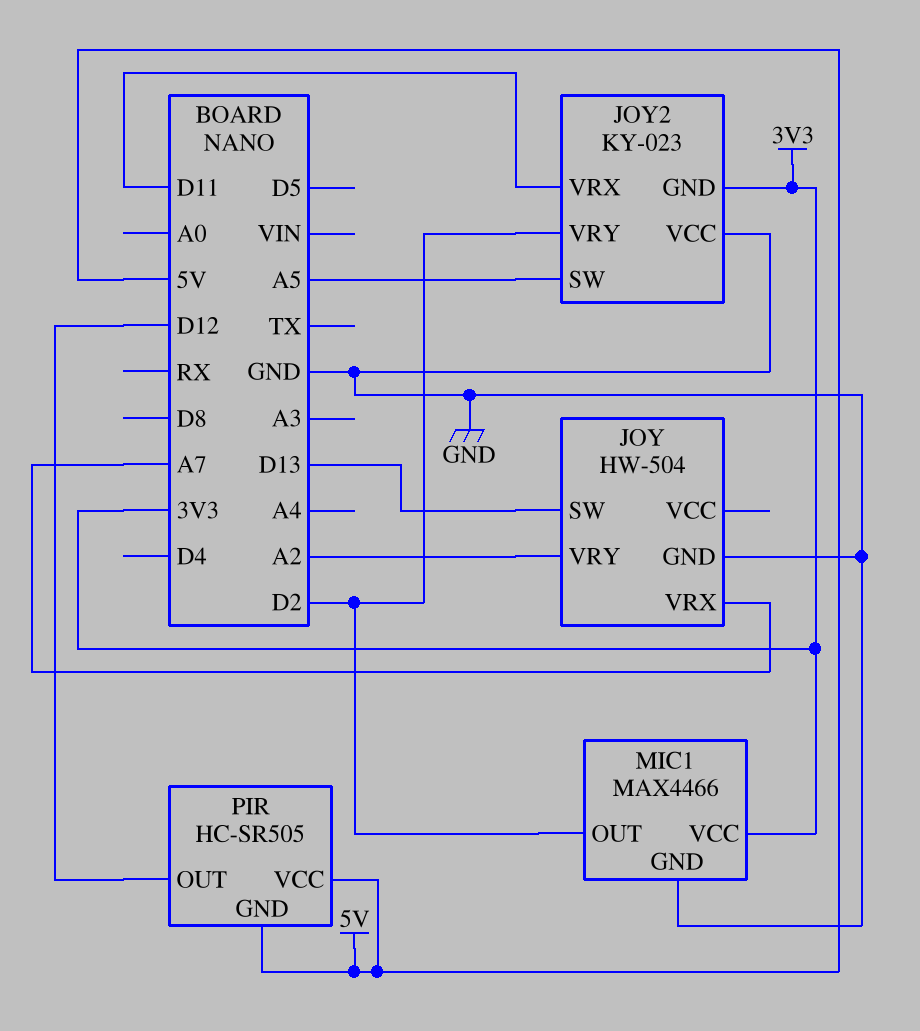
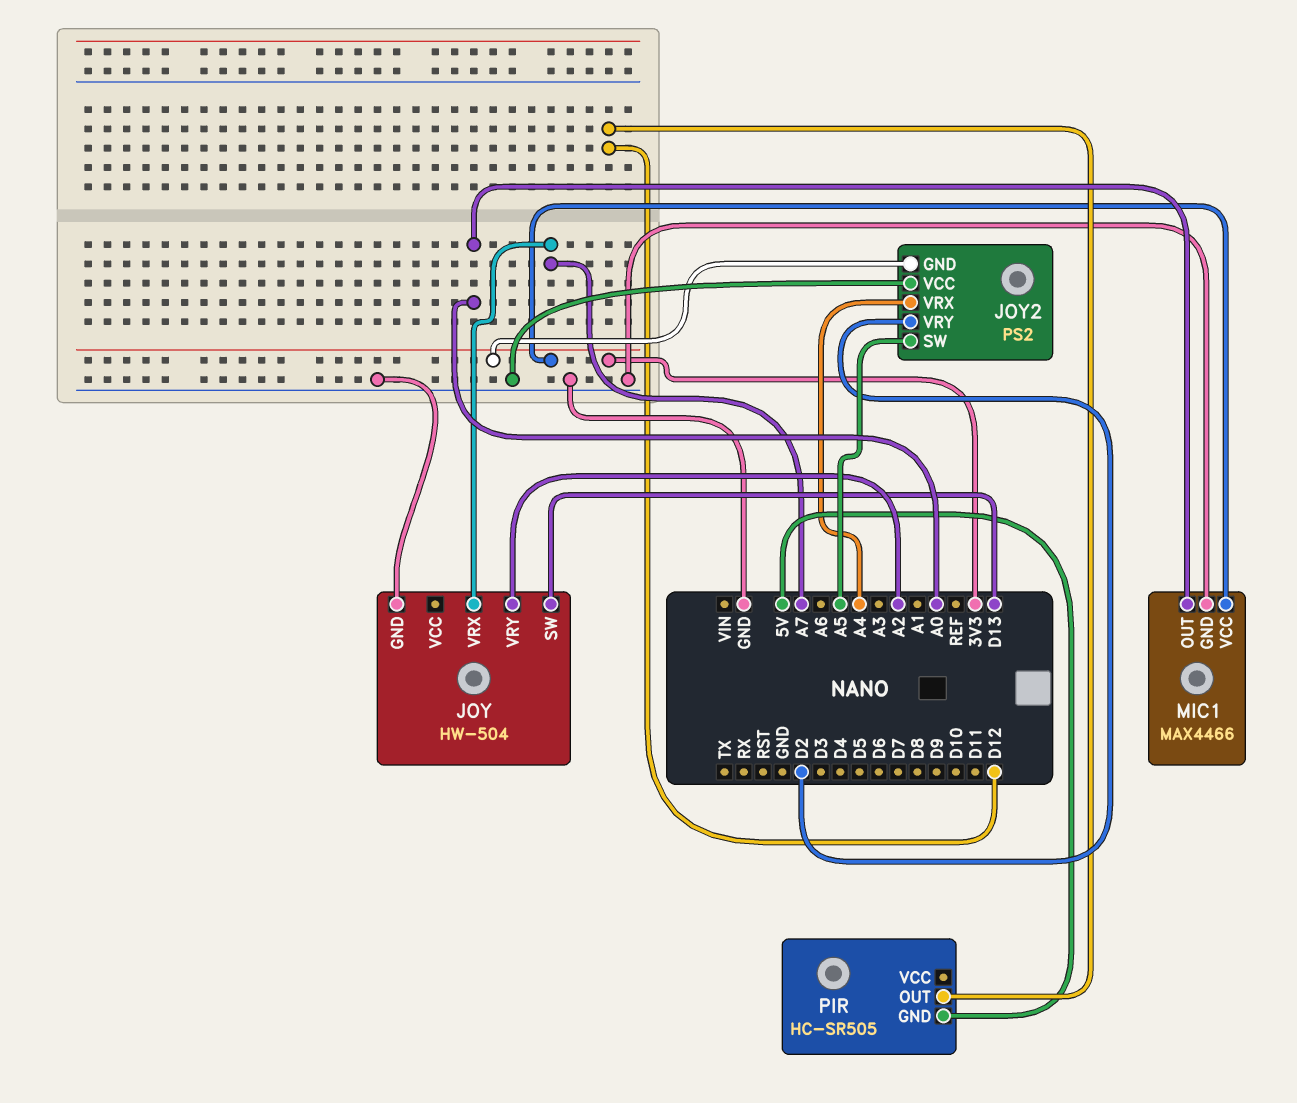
JOY2: KY-023 -> PS2
JOY2 pin VRX: D11 -> A4
MIC1 pin OUT: D2 -> A0
PIR pin VCC: 5V -> none

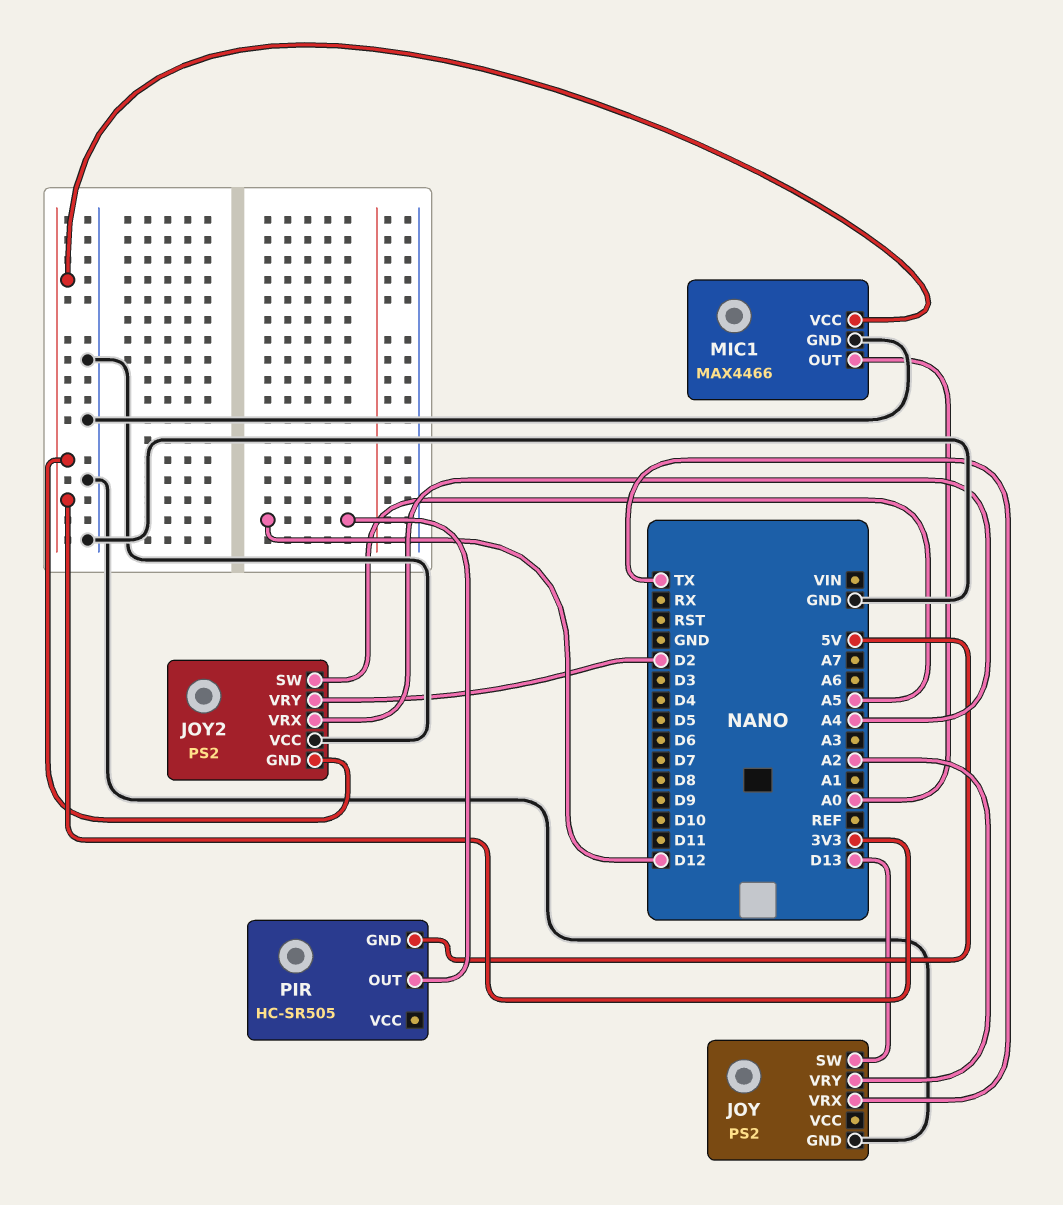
JOY: HW-504 -> PS2
JOY pin VRX: A7 -> TX

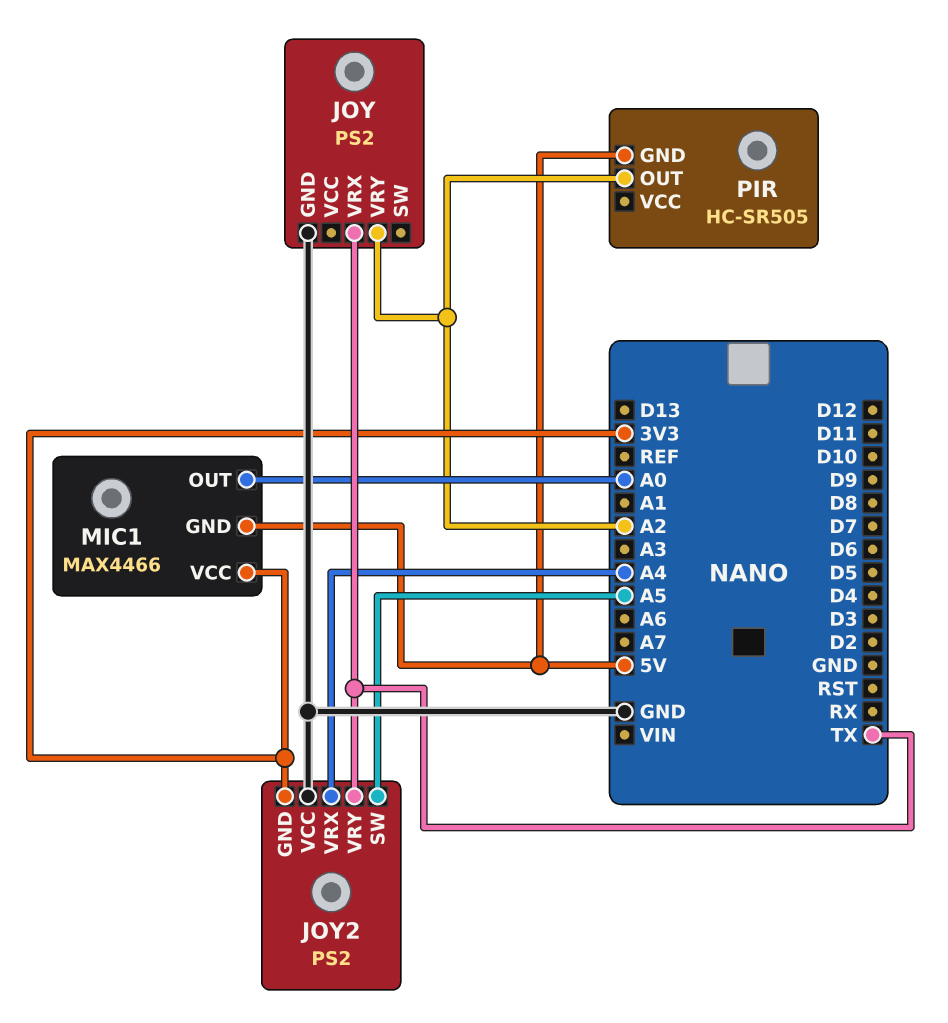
JOY pin SW: D13 -> none
JOY2 pin VRY: D2 -> TX
MIC1 pin GND: GND -> 5V
PIR pin OUT: D12 -> A2

